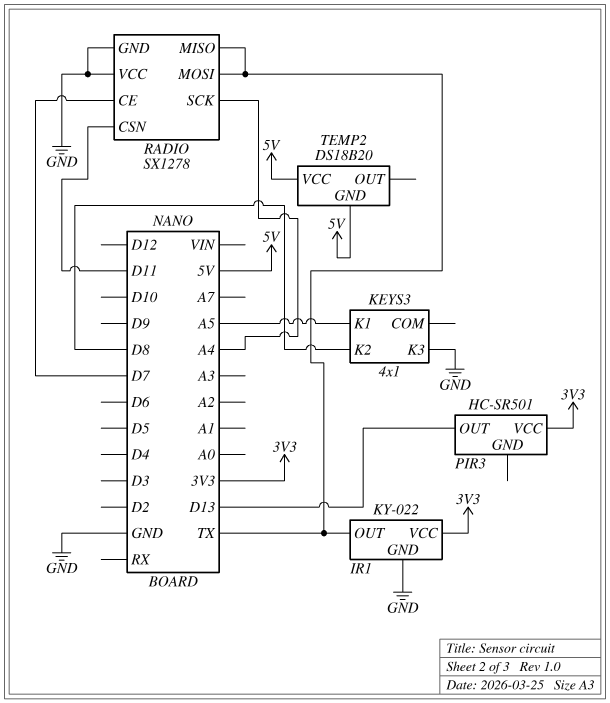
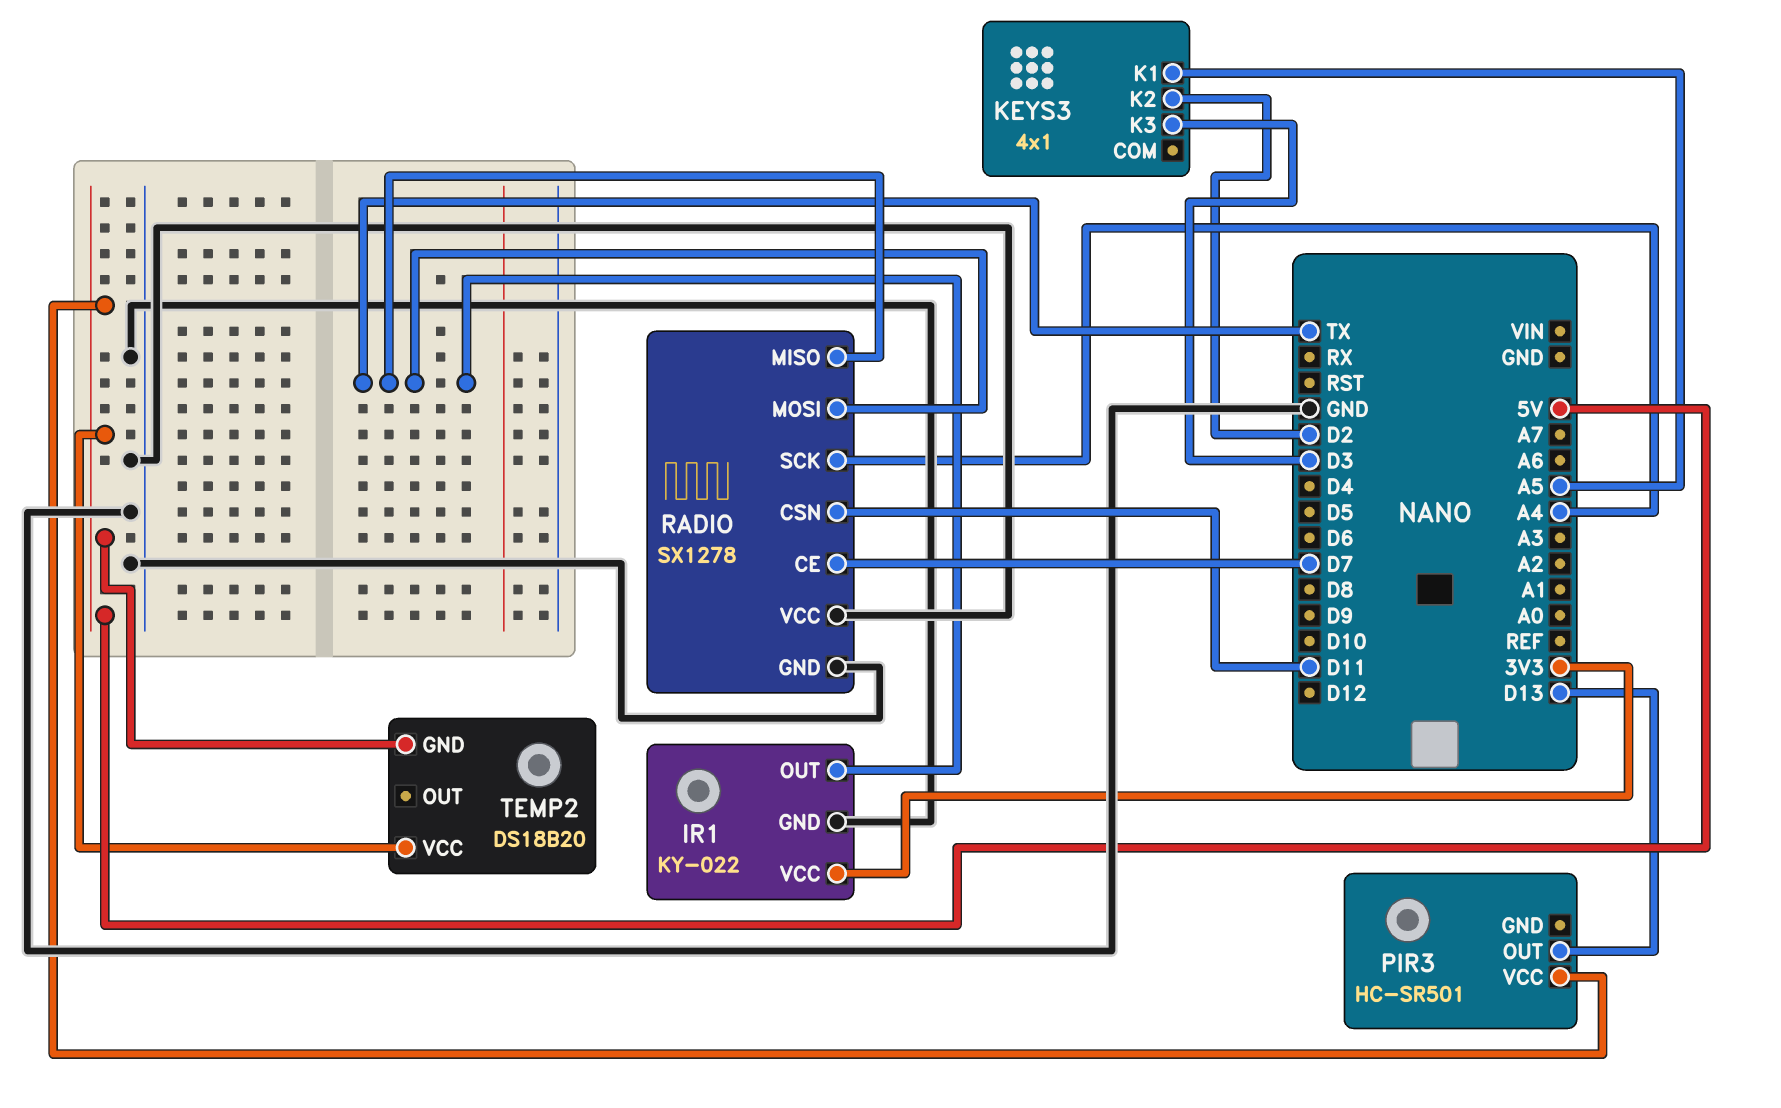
KEYS3 pin K2: D8 -> D2
KEYS3 pin K3: GND -> D3
PIR3 pin VCC: 3V3 -> 5V

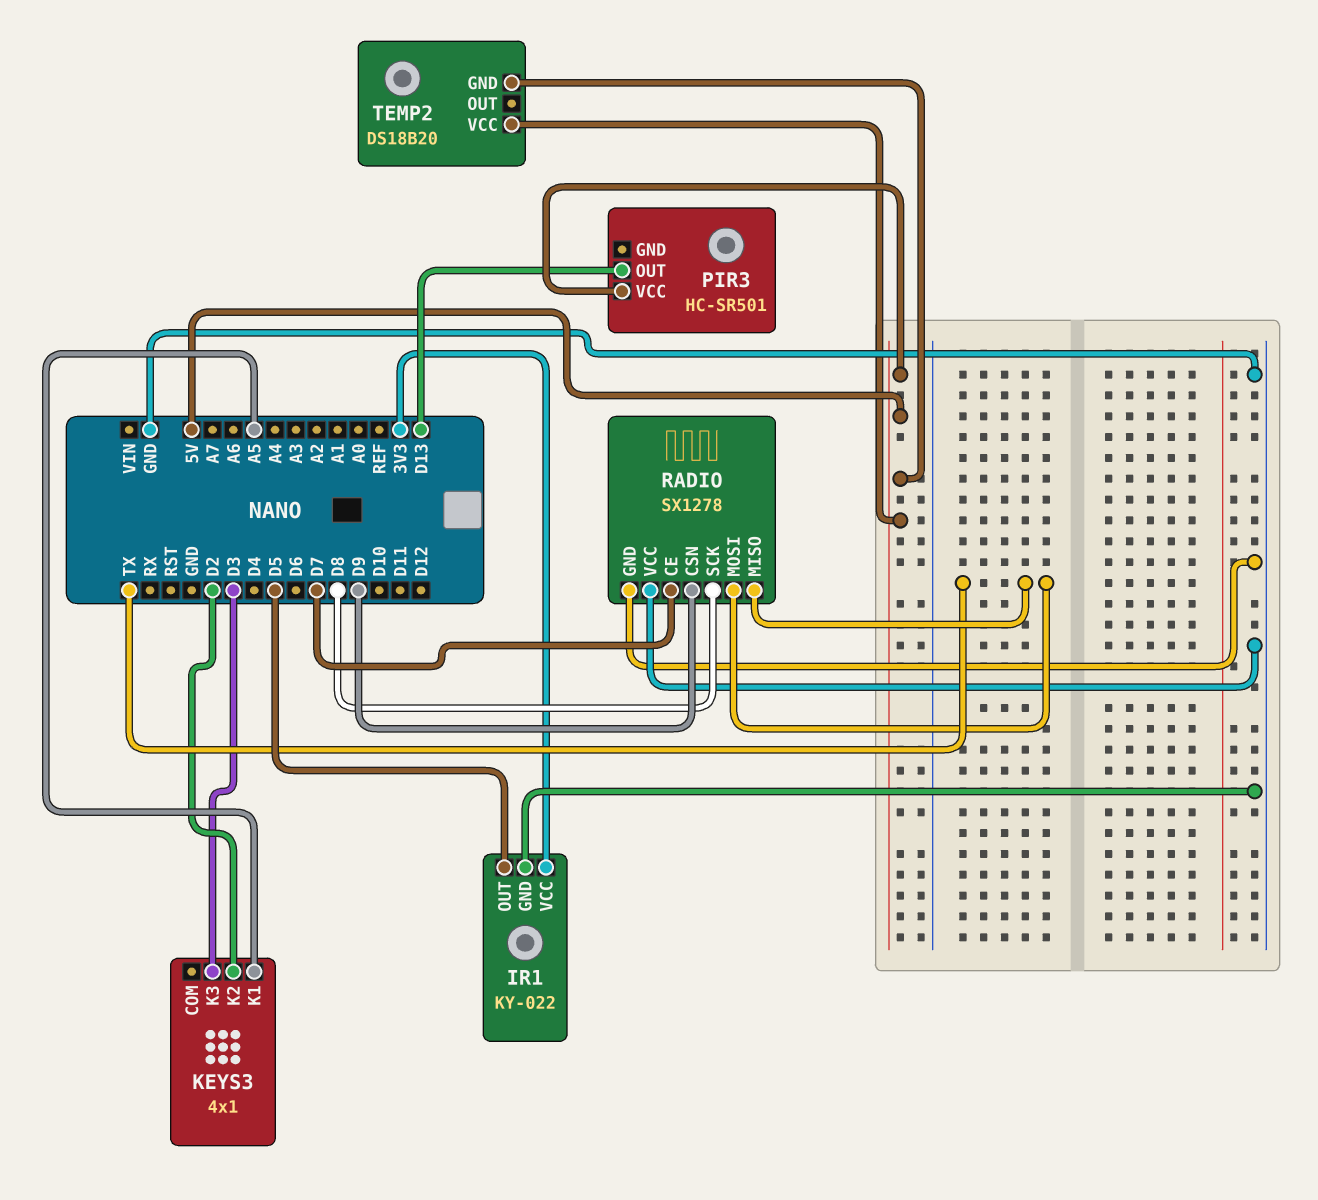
IR1 pin OUT: TX -> D5
RADIO pin CSN: D11 -> D9
RADIO pin SCK: A4 -> D8

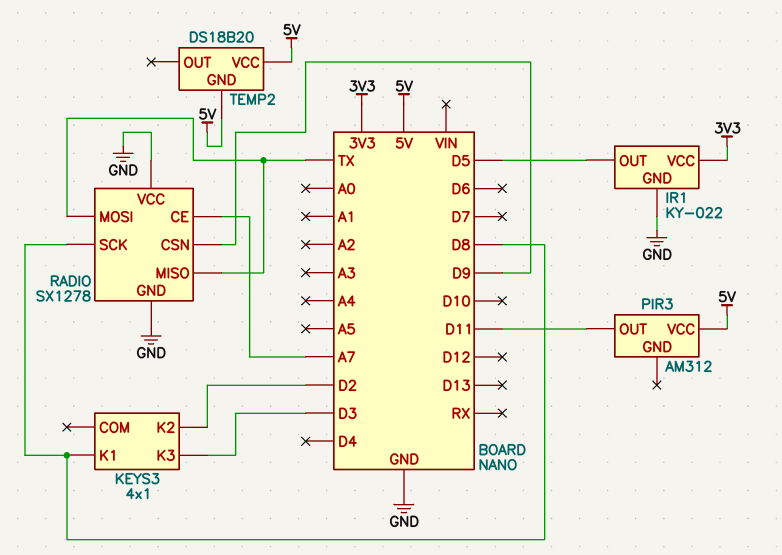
KEYS3 pin K1: A5 -> D8
PIR3: HC-SR501 -> AM312
PIR3 pin OUT: D13 -> D11
RADIO pin CE: D7 -> A7

